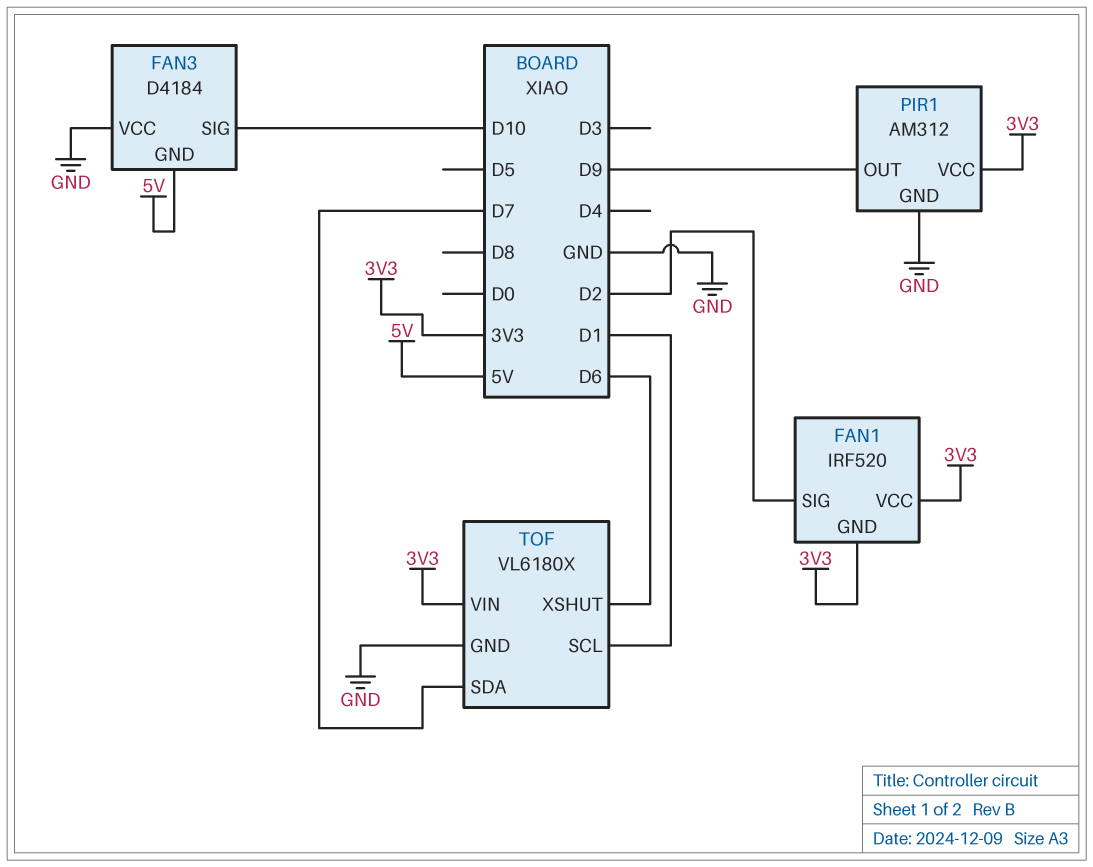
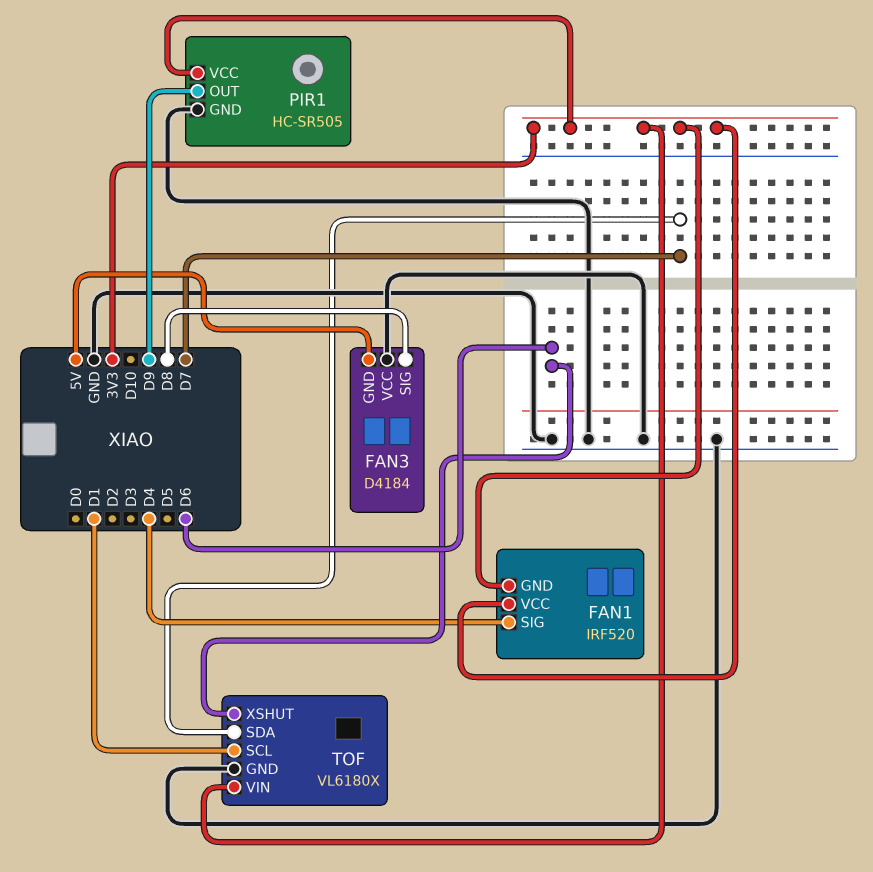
FAN1 pin SIG: D2 -> D4
FAN3 pin SIG: D10 -> D8
PIR1: AM312 -> HC-SR505

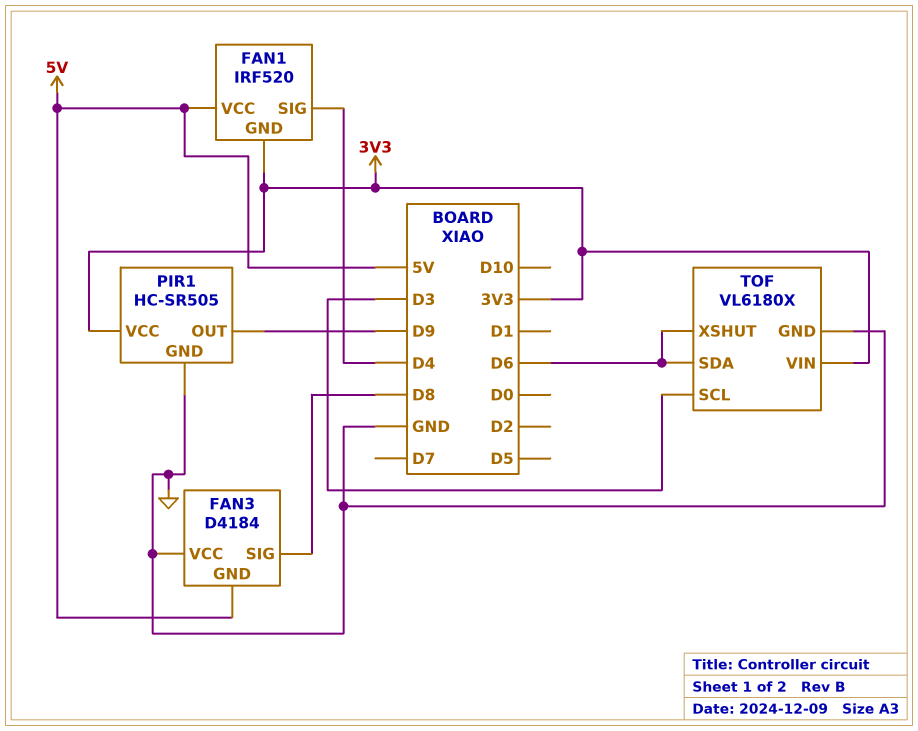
FAN1 pin VCC: 3V3 -> 5V
TOF pin SCL: D1 -> D3
TOF pin SDA: D7 -> D6

